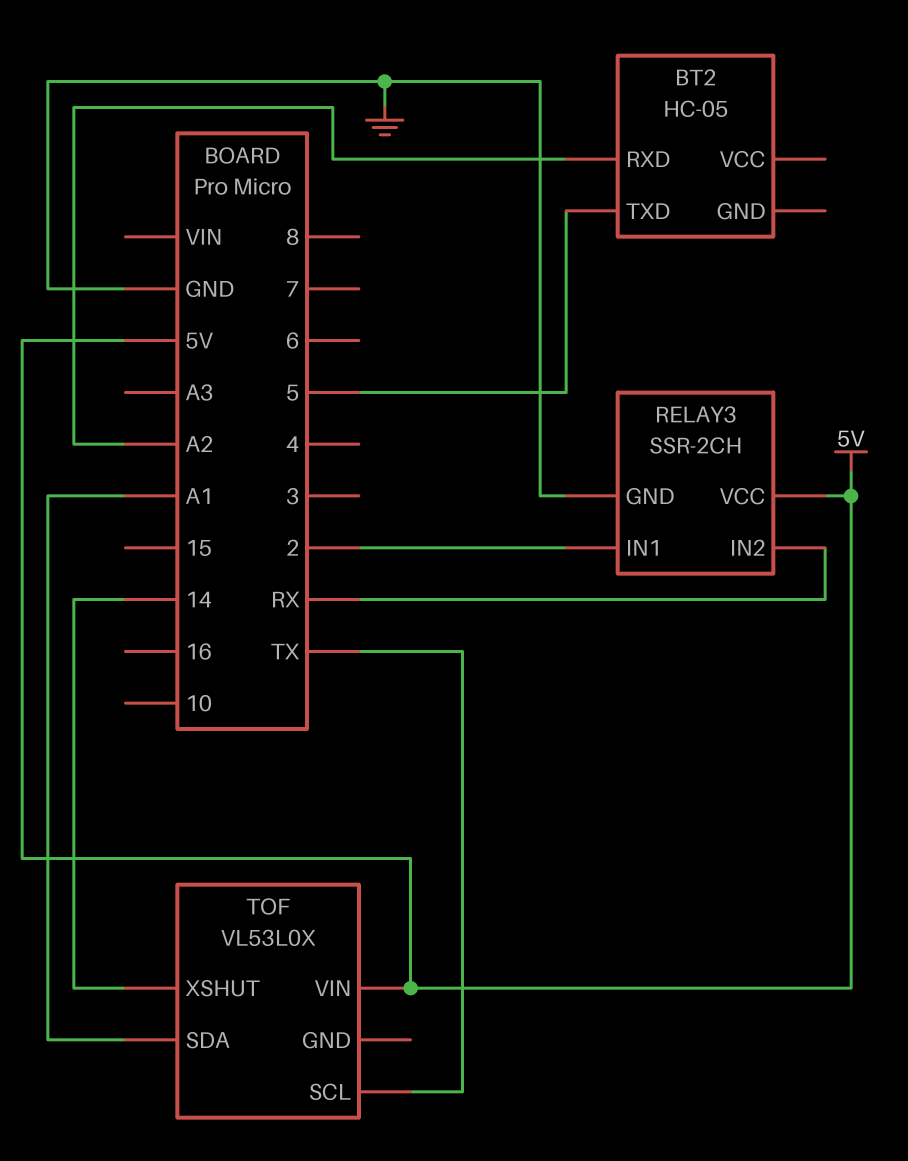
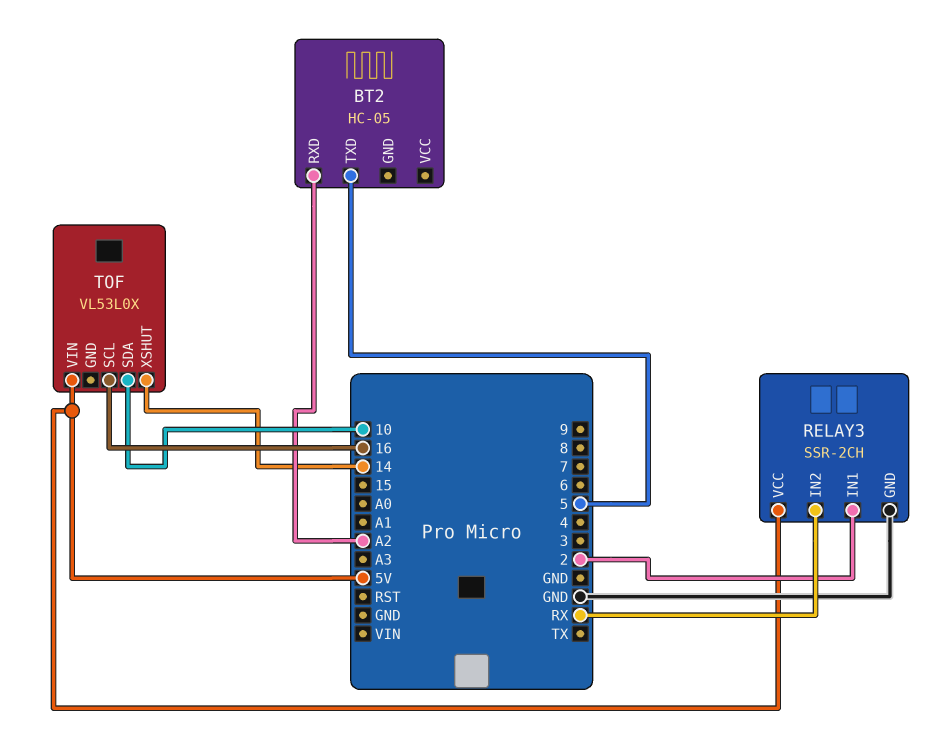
TOF pin SCL: TX -> 16
TOF pin SDA: A1 -> 10

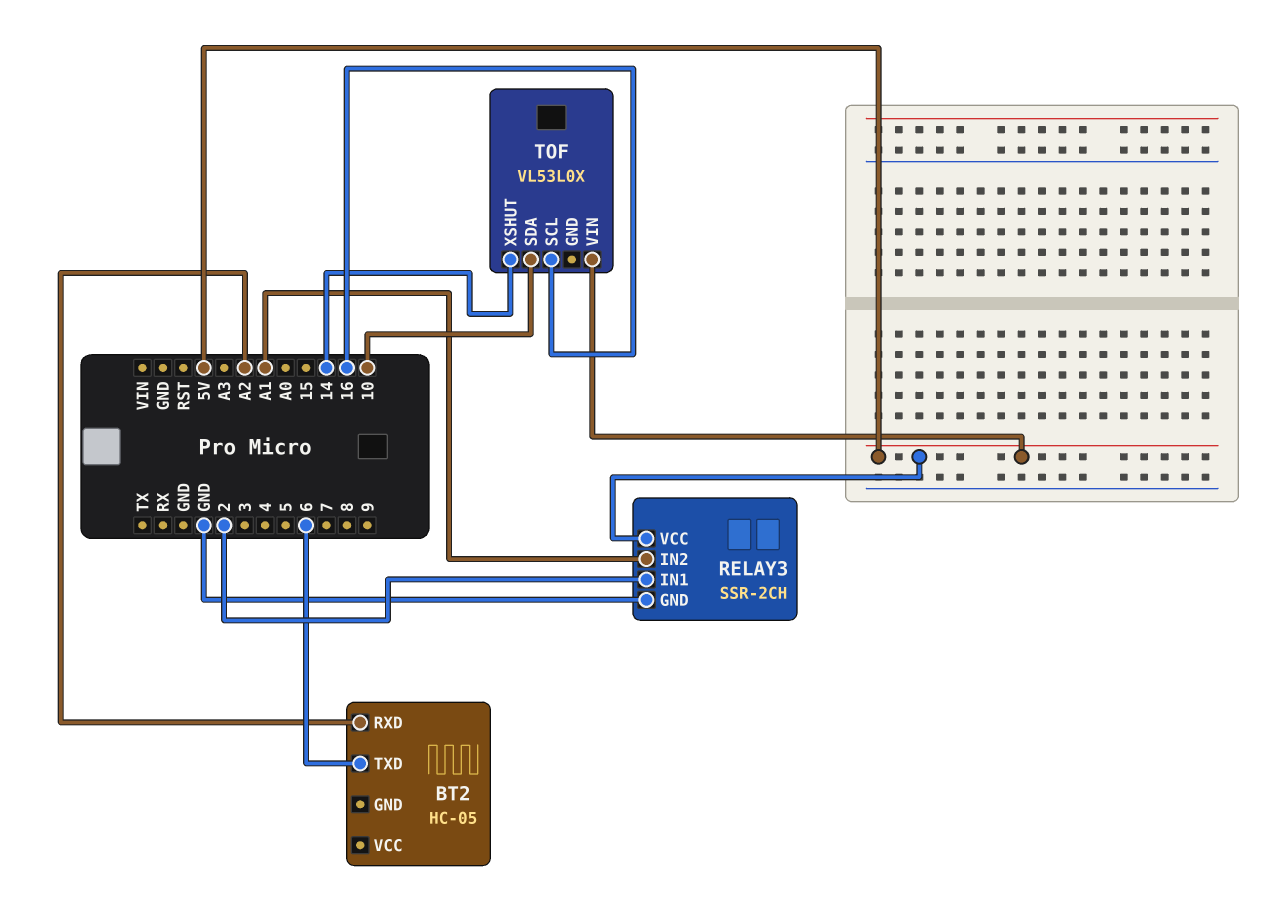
BT2 pin TXD: 5 -> 6
RELAY3 pin IN2: RX -> A1

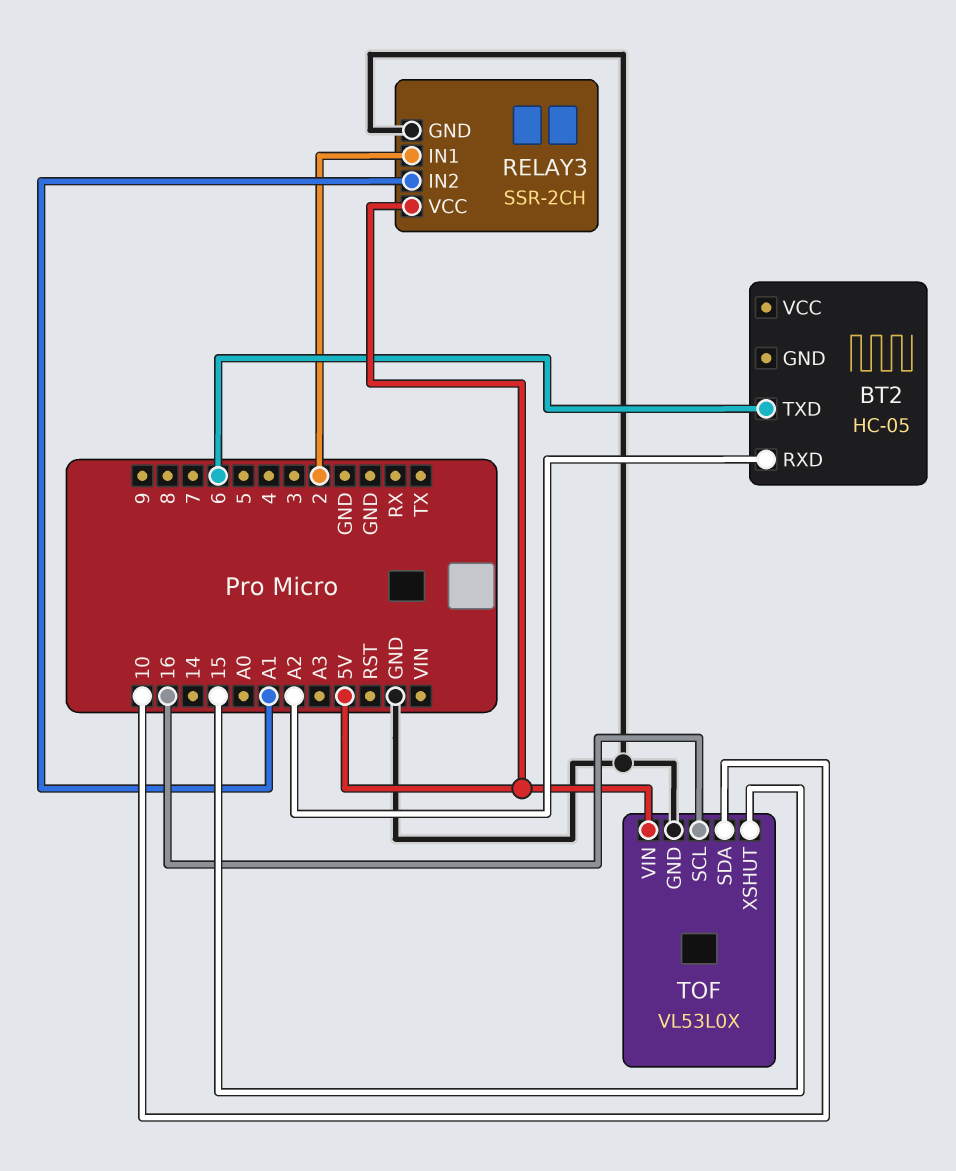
TOF pin GND: none -> GND
TOF pin XSHUT: 14 -> 15

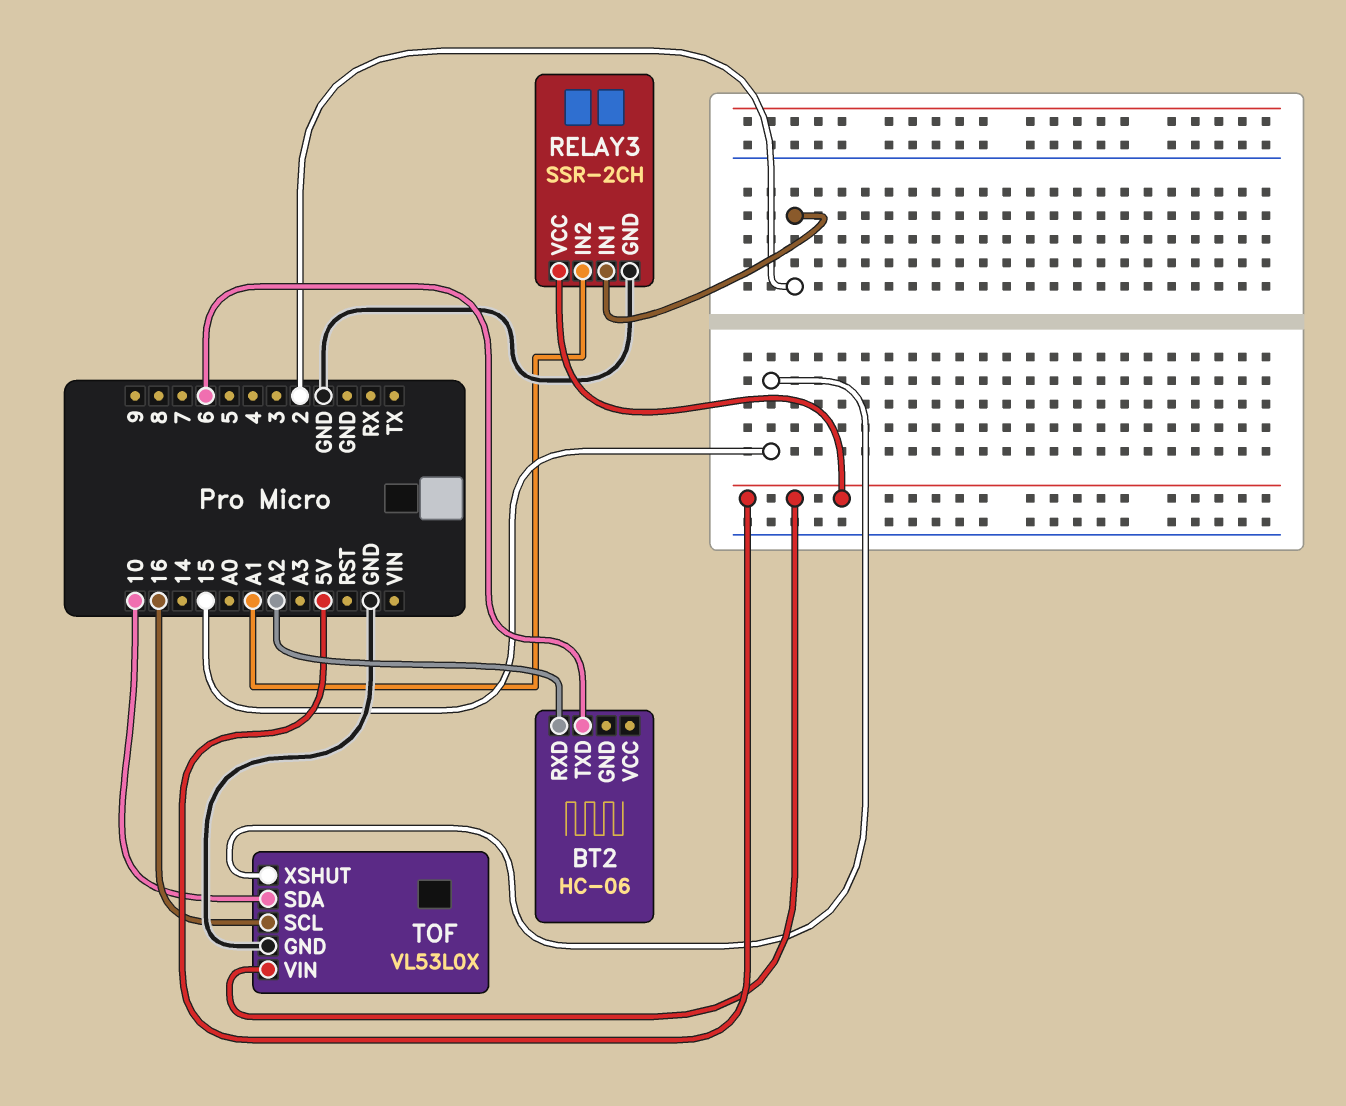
BT2: HC-05 -> HC-06

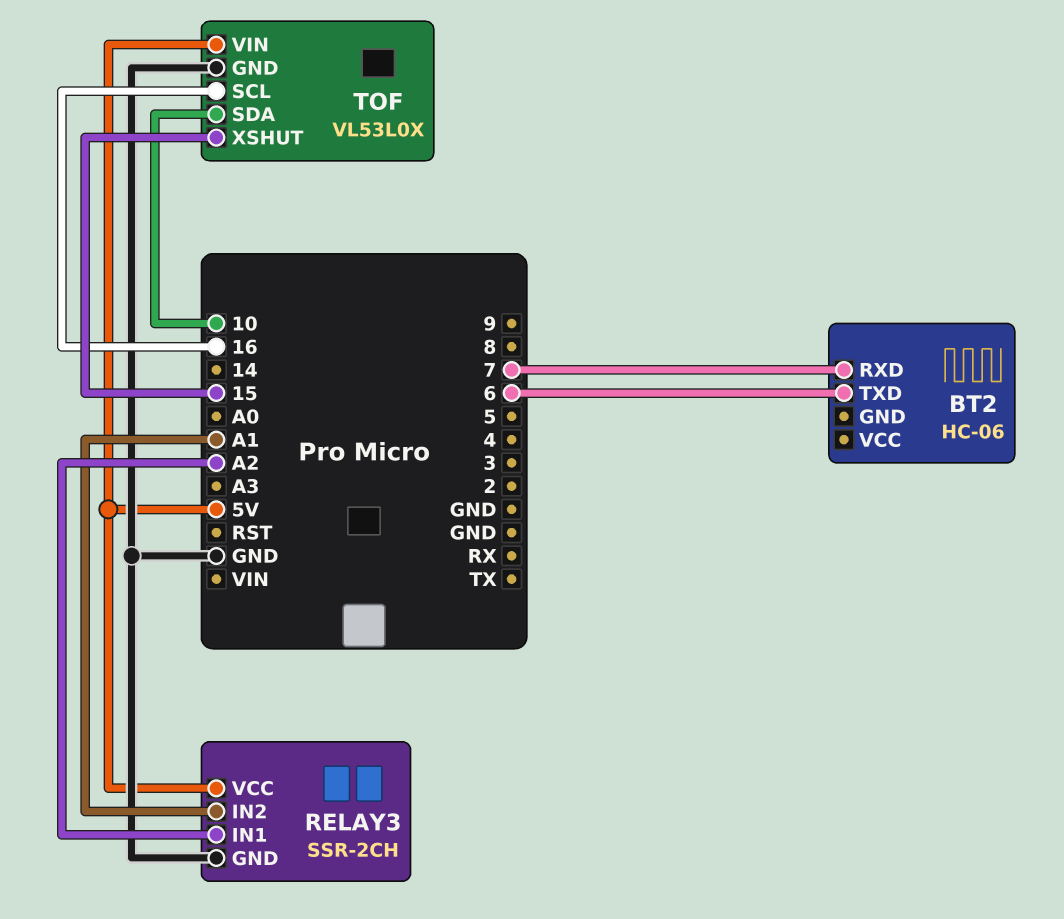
BT2 pin RXD: A2 -> 7
RELAY3 pin IN1: 2 -> A2

